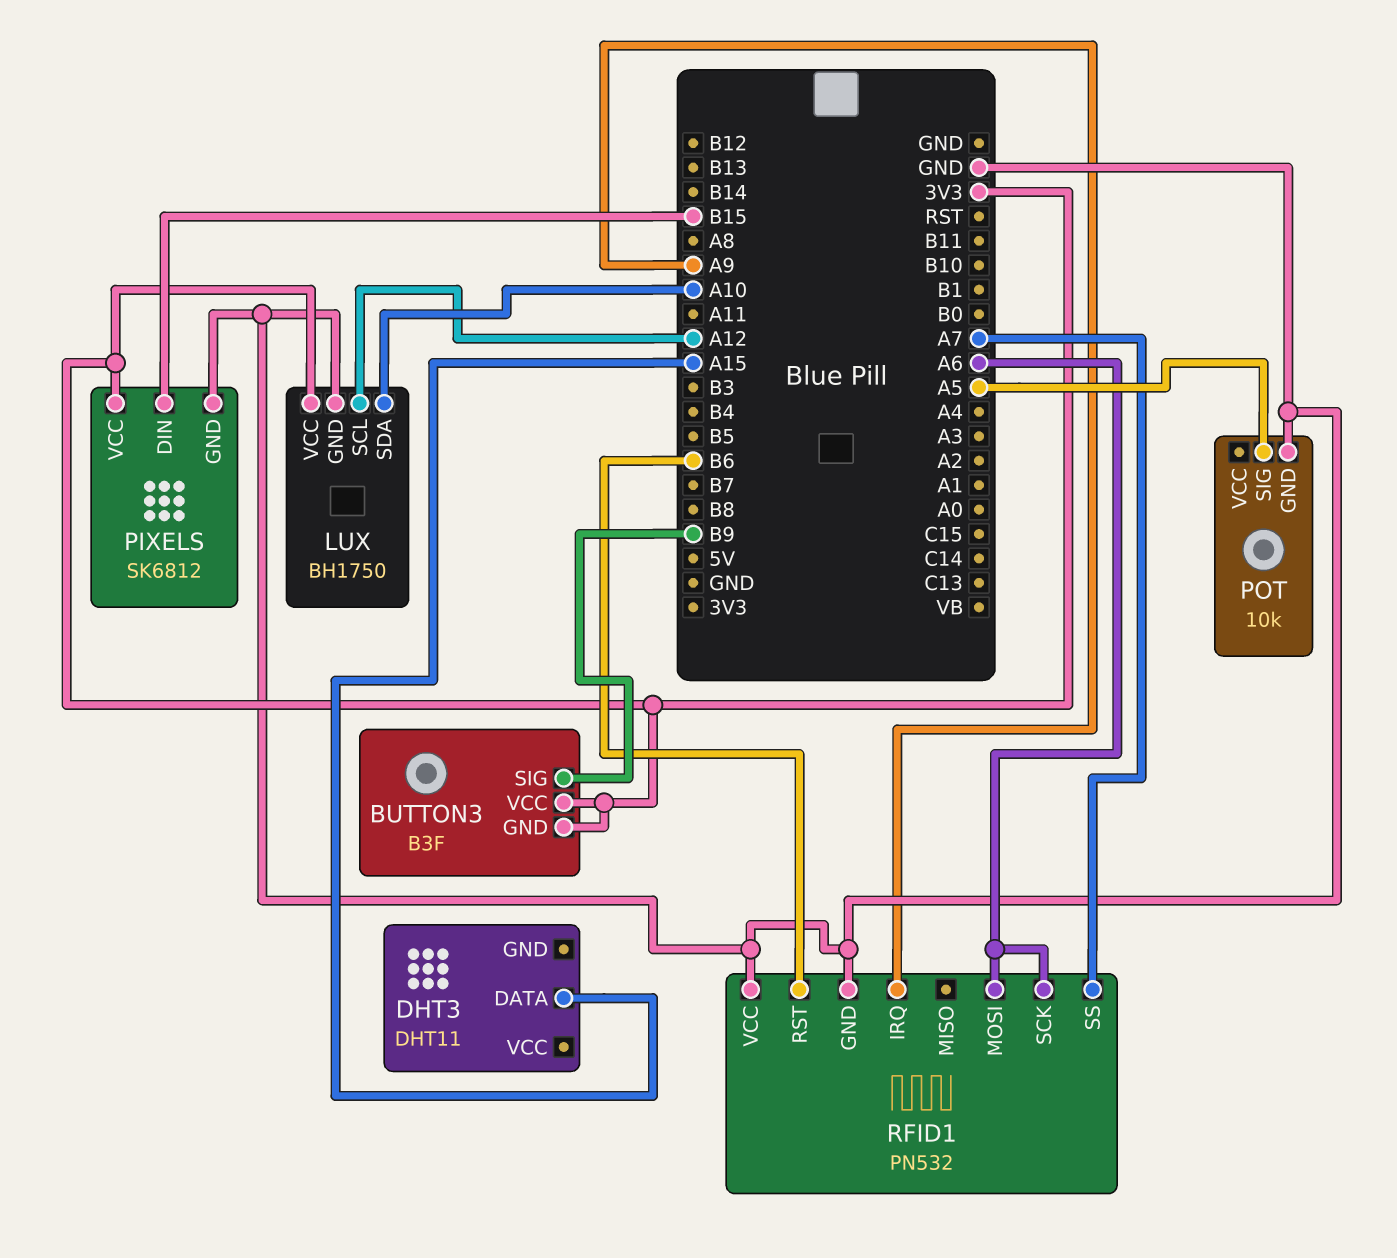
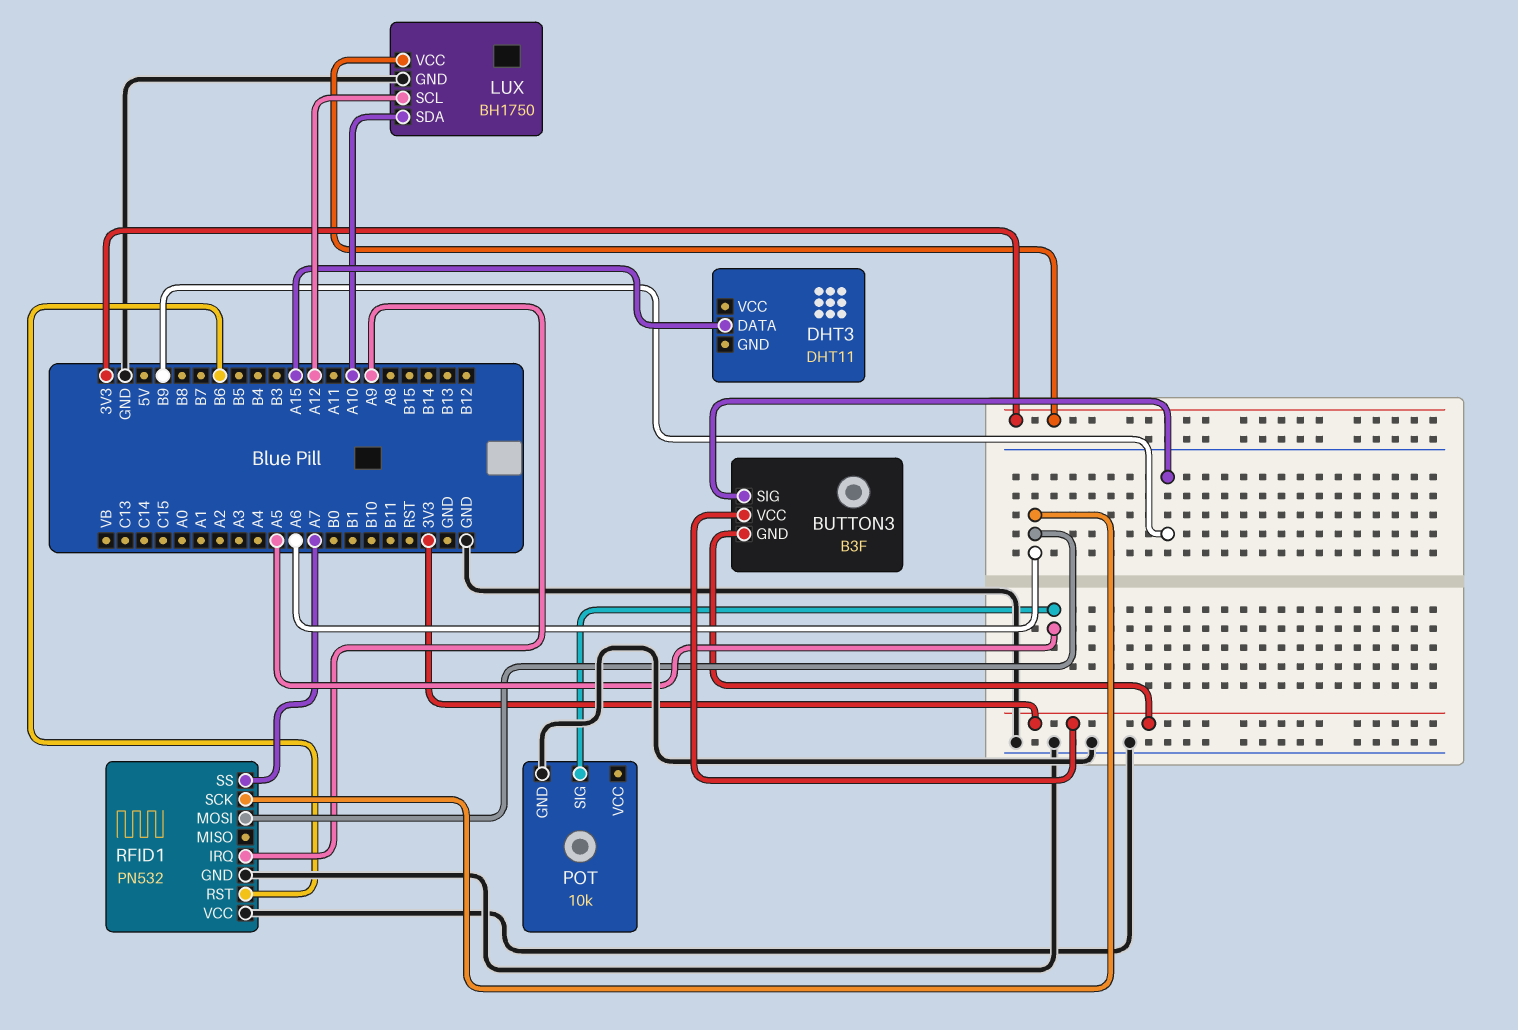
PIXELS: SK6812 -> none
PIXELS pin DIN: B15 -> none
PIXELS pin GND: GND -> none
PIXELS pin VCC: 3V3 -> none

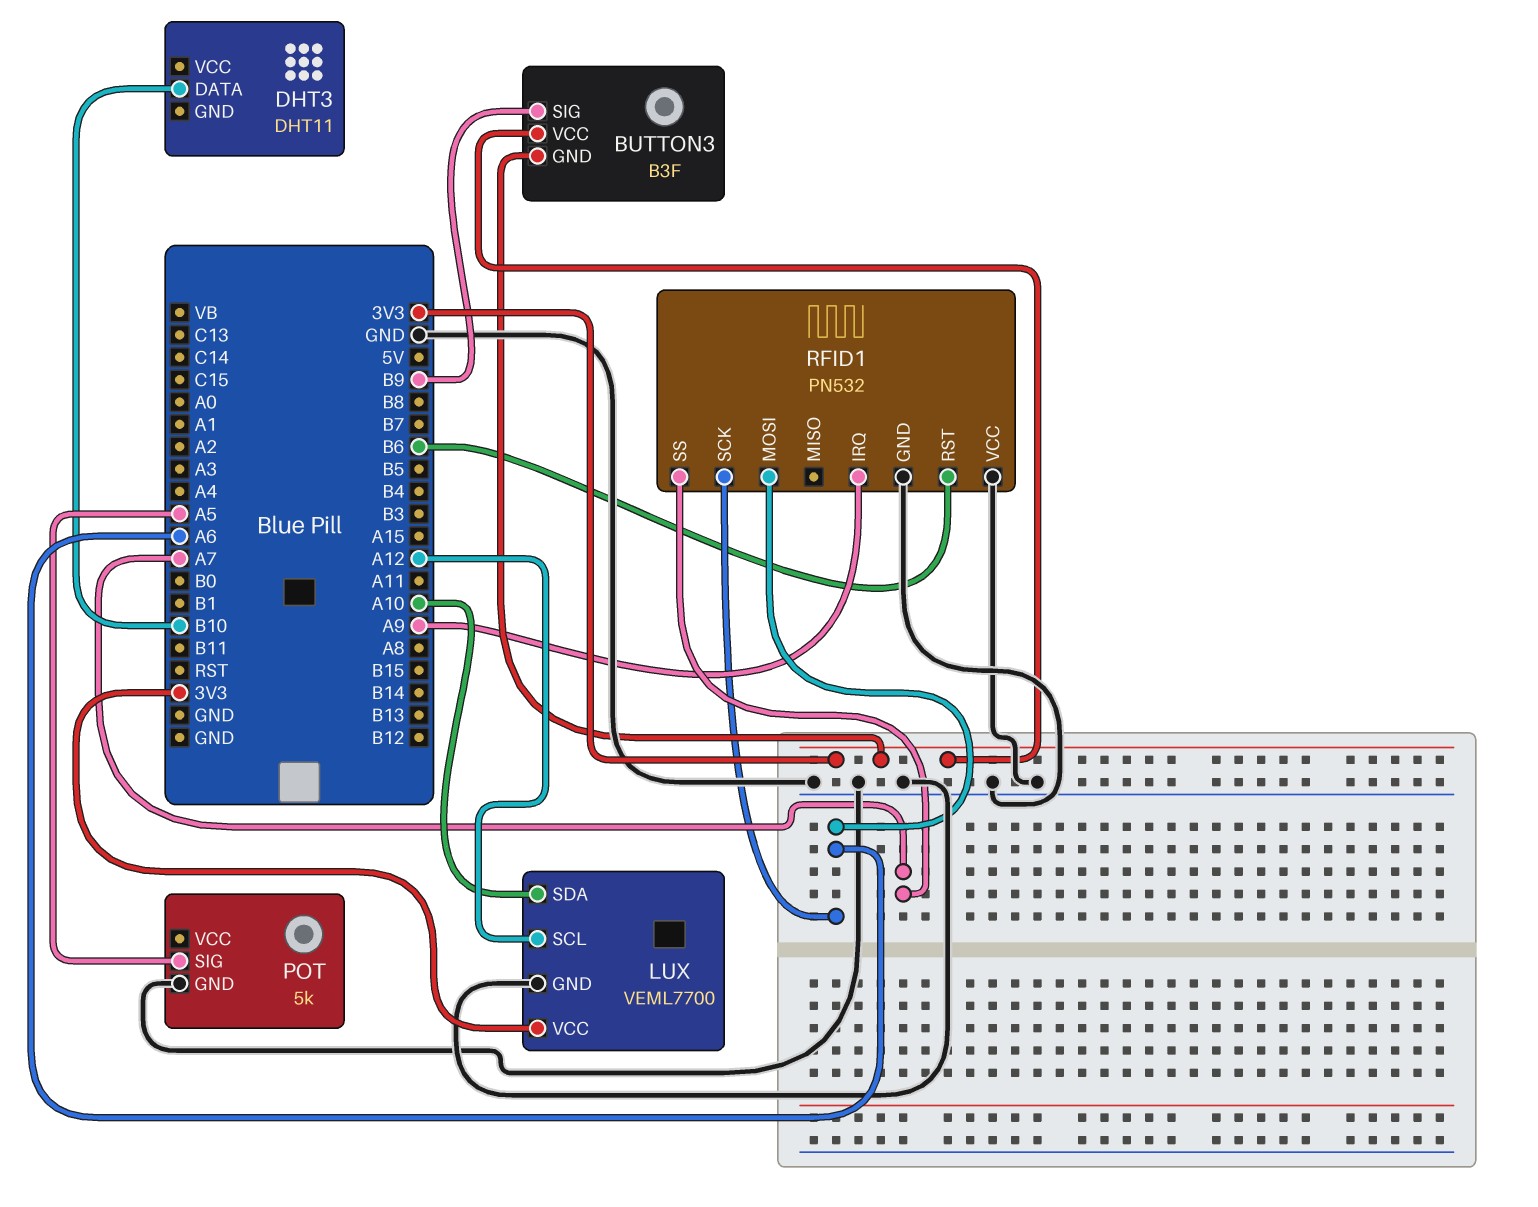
DHT3 pin DATA: A15 -> B10
LUX: BH1750 -> VEML7700
POT: 10k -> 5k

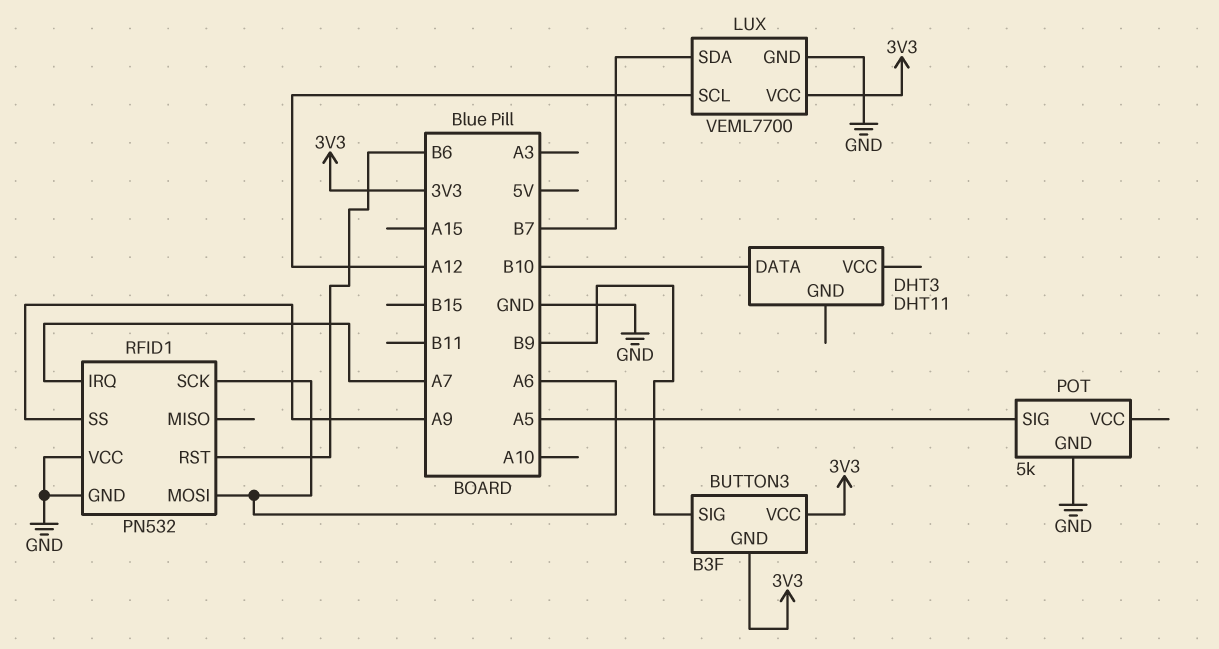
LUX pin SDA: A10 -> B7
RFID1 pin IRQ: A9 -> A7
RFID1 pin SS: A7 -> A9

